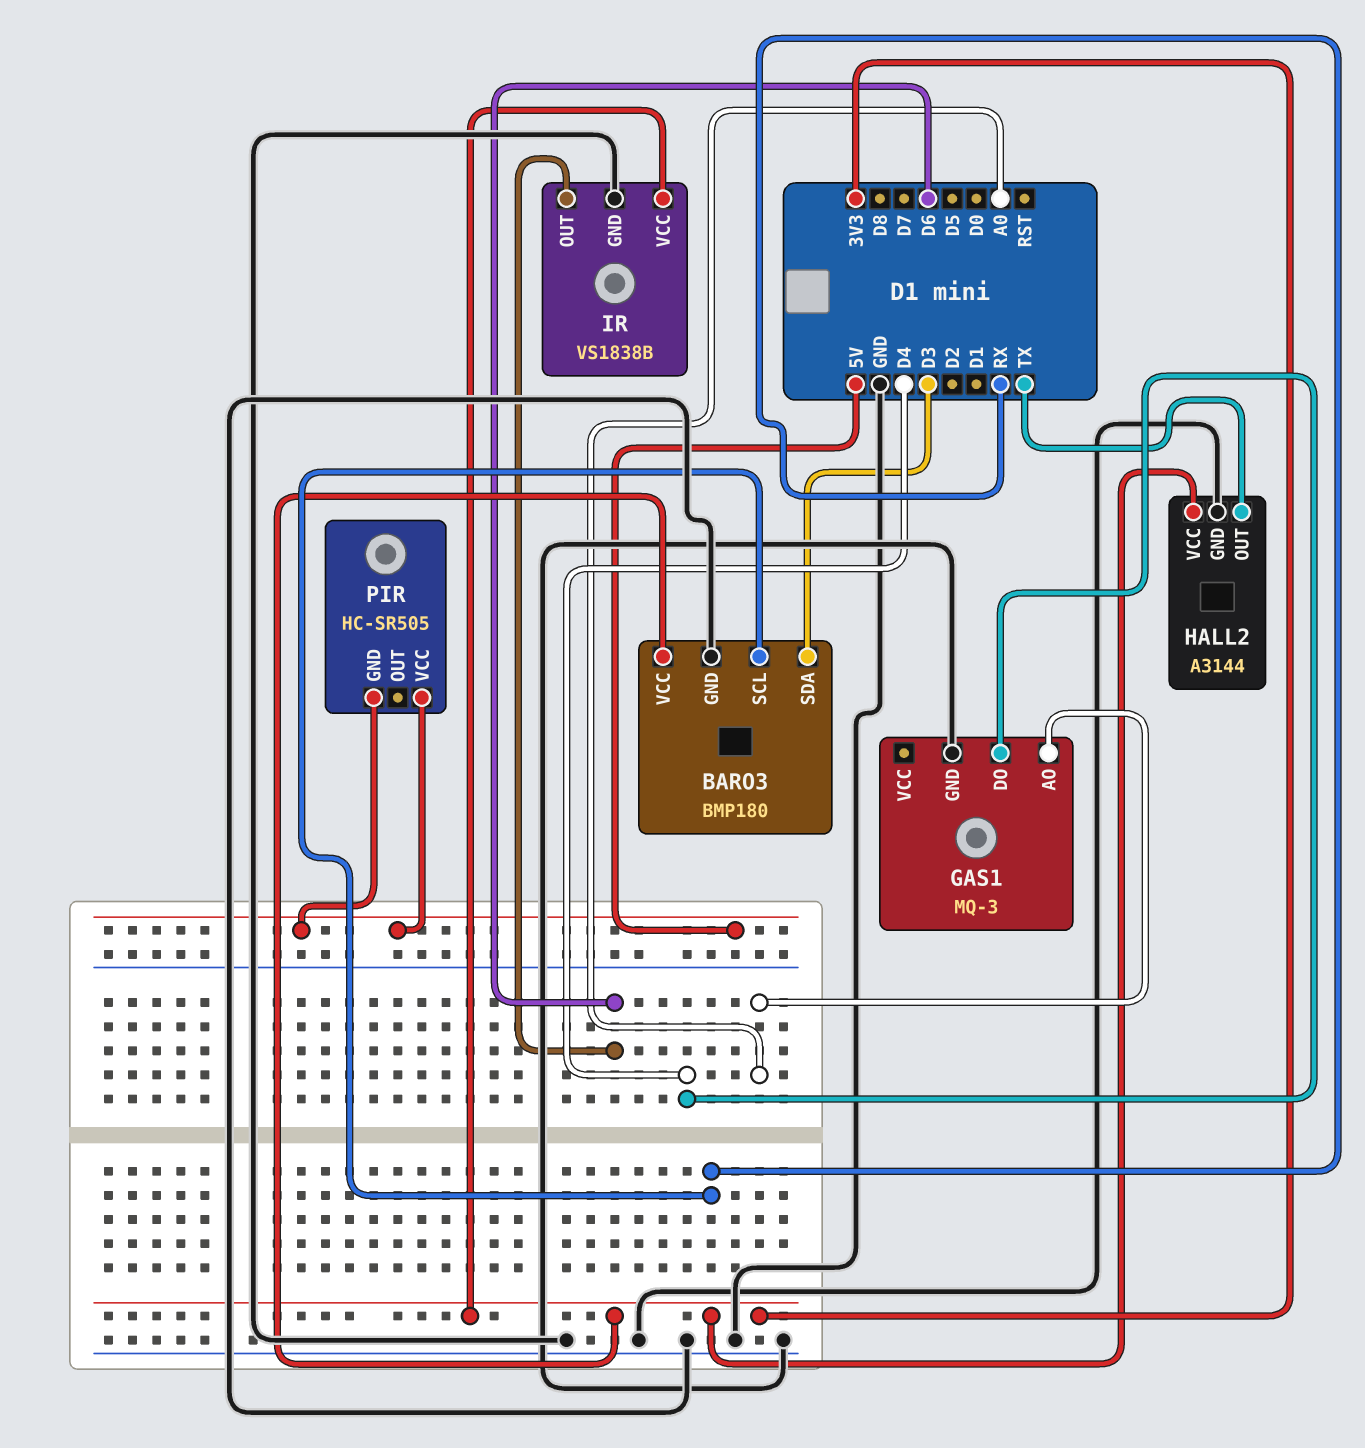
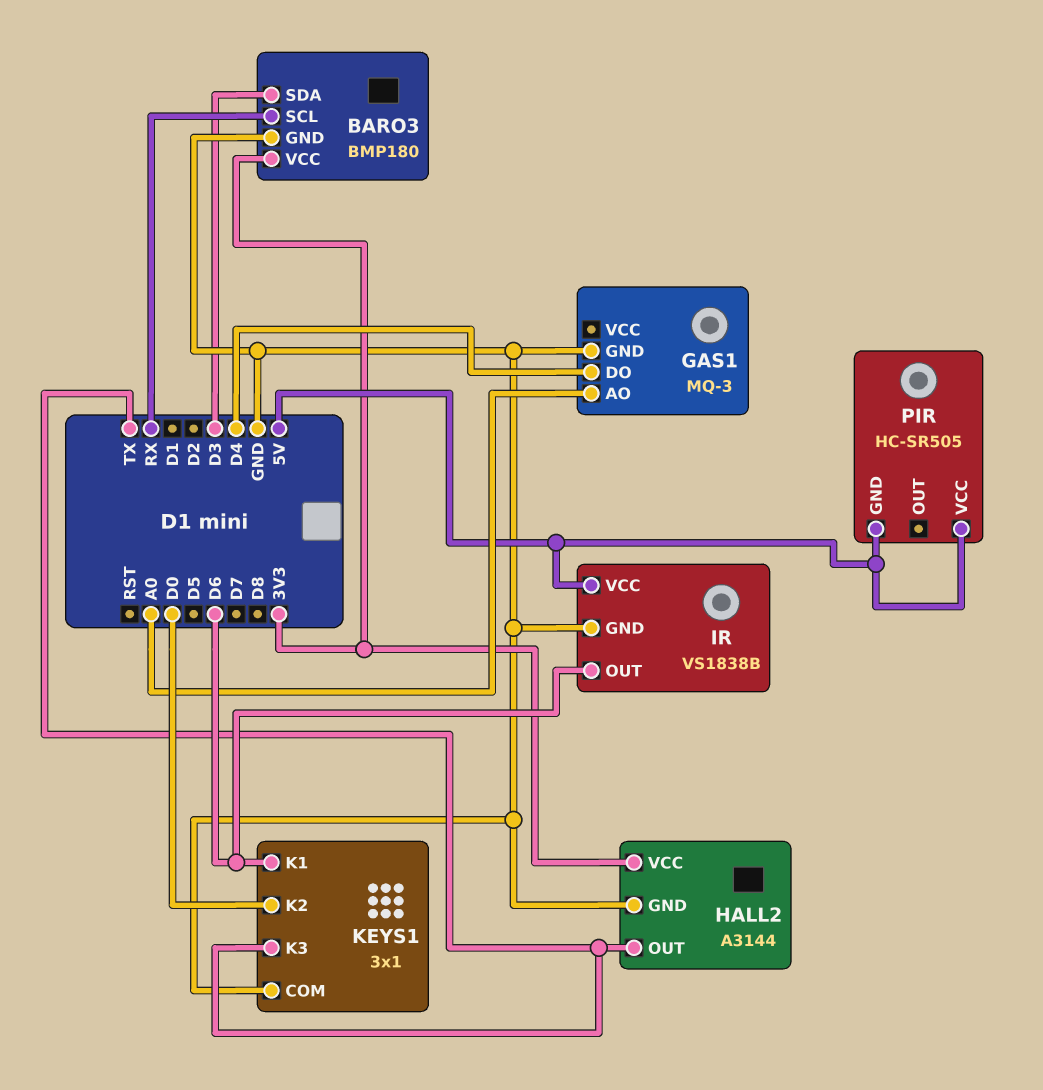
IR pin VCC: 3V3 -> 5V
KEYS1: none -> 3x1
KEYS1 pin COM: none -> GND
KEYS1 pin K1: none -> D6
KEYS1 pin K2: none -> D0
KEYS1 pin K3: none -> TX

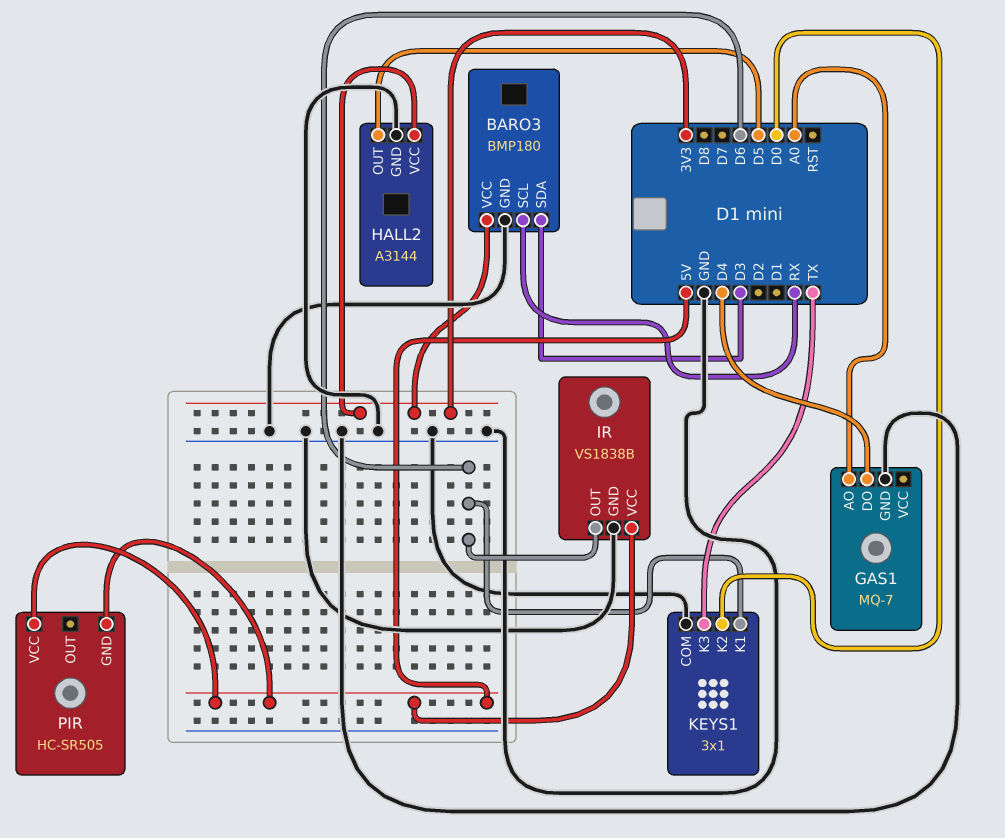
GAS1: MQ-3 -> MQ-7
HALL2 pin OUT: TX -> D5

